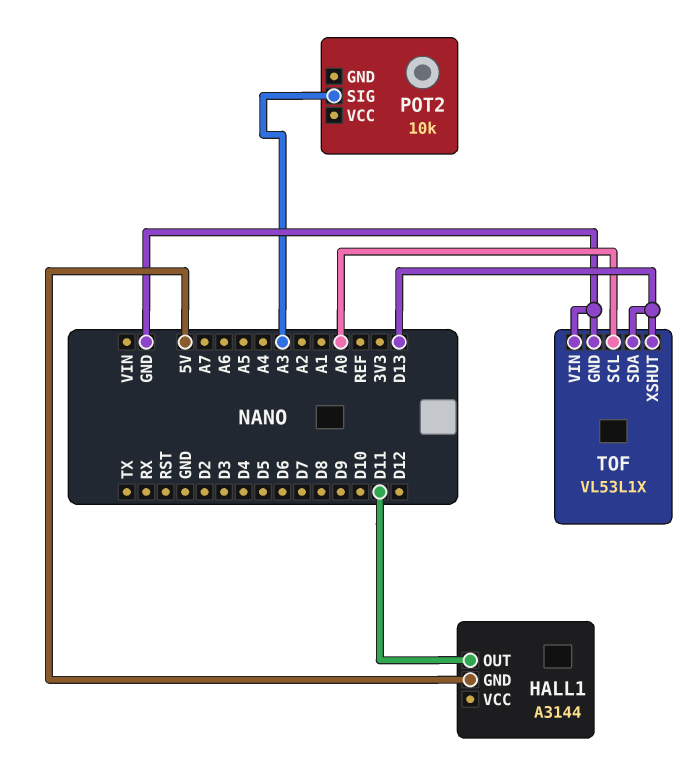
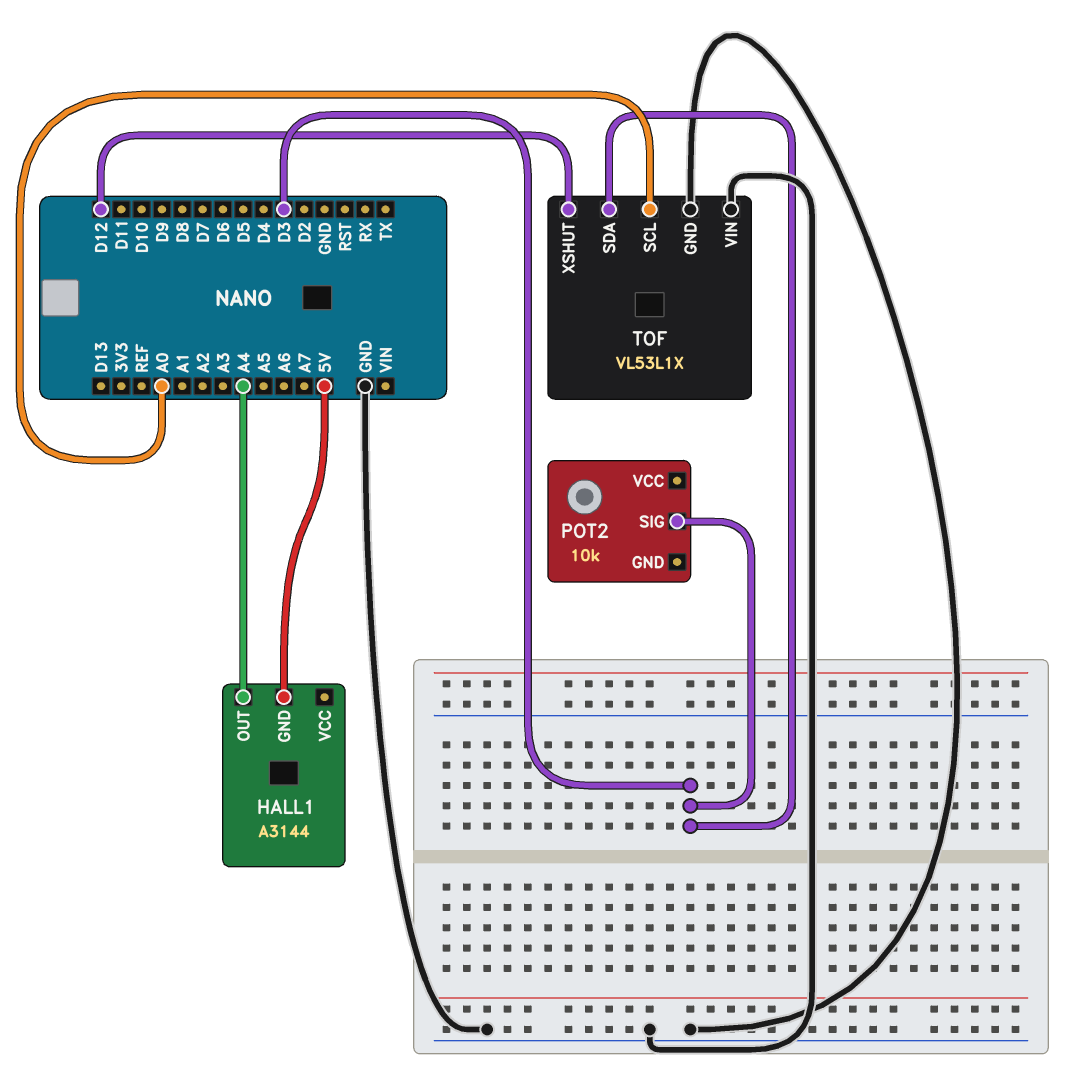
HALL1 pin OUT: D11 -> A4
POT2 pin SIG: A3 -> D3
TOF pin SDA: D13 -> D3
TOF pin XSHUT: D13 -> D12

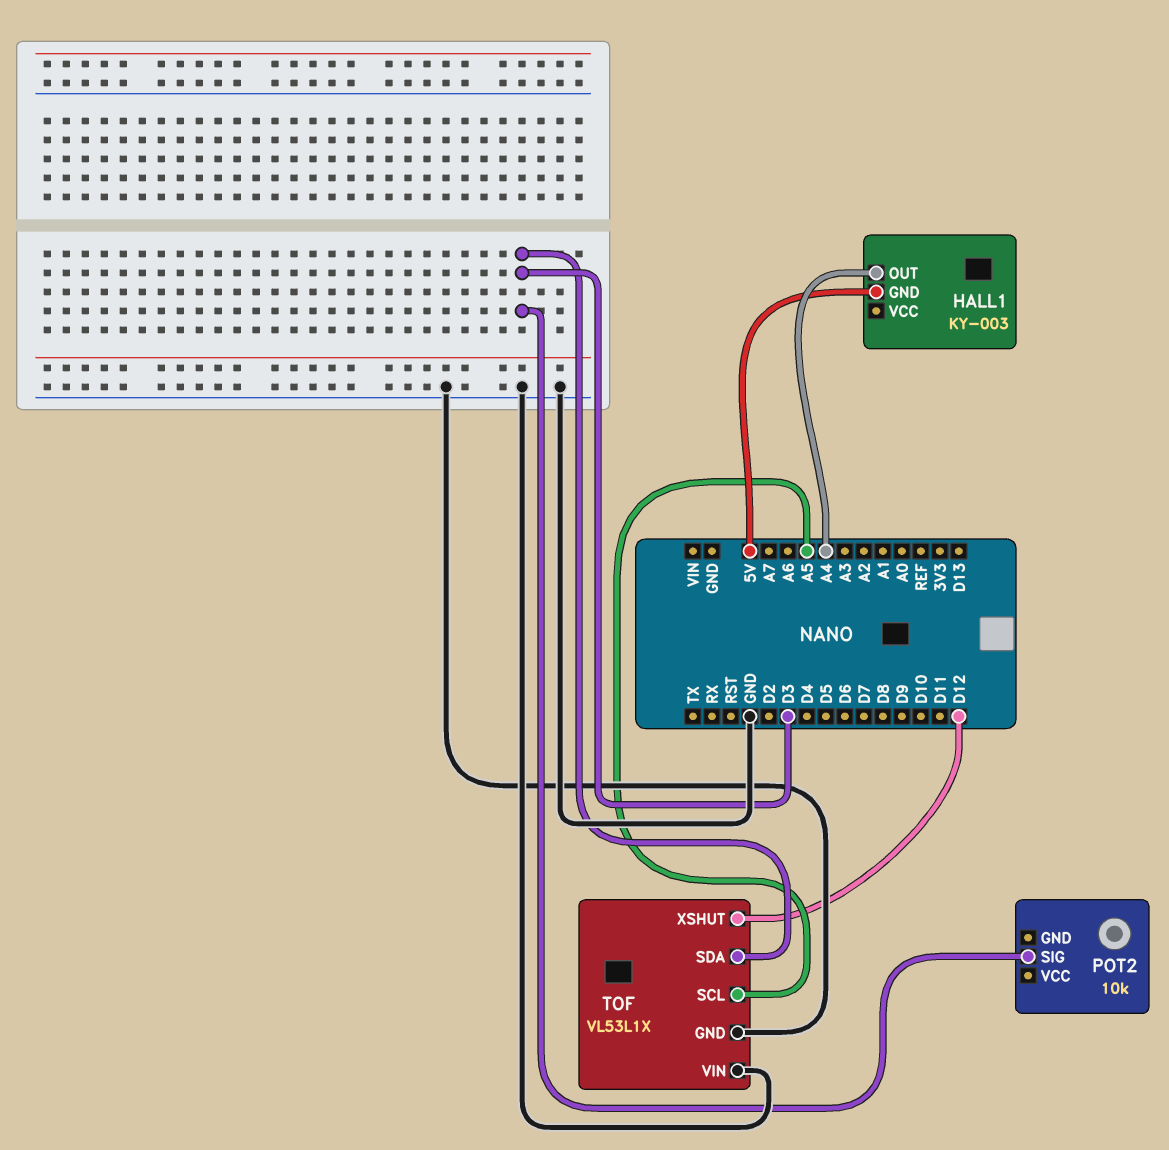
HALL1: A3144 -> KY-003
TOF pin SCL: A0 -> A5

